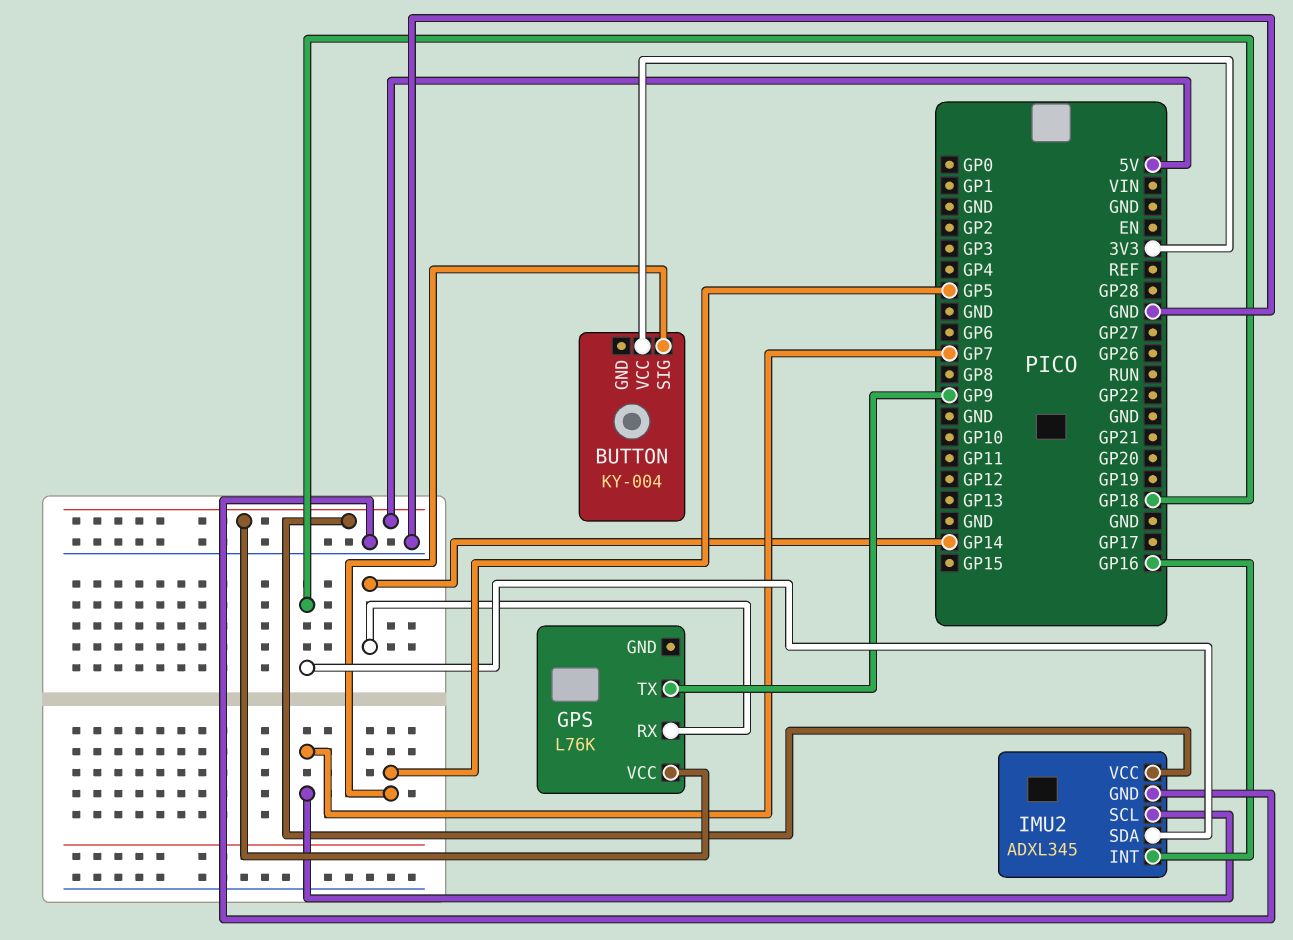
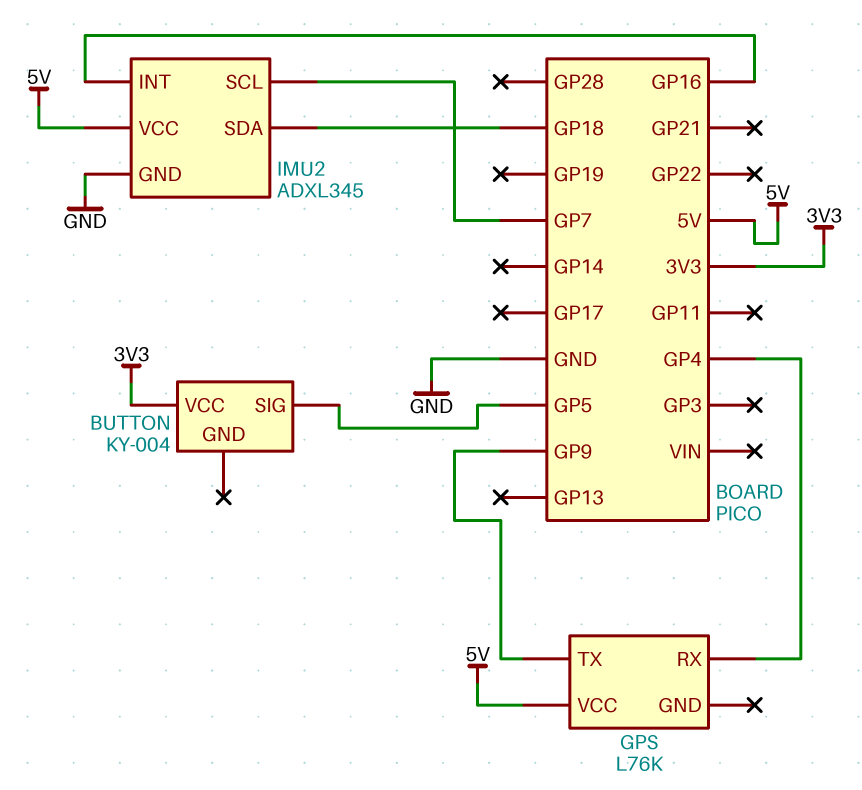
GPS pin RX: GP14 -> GP4

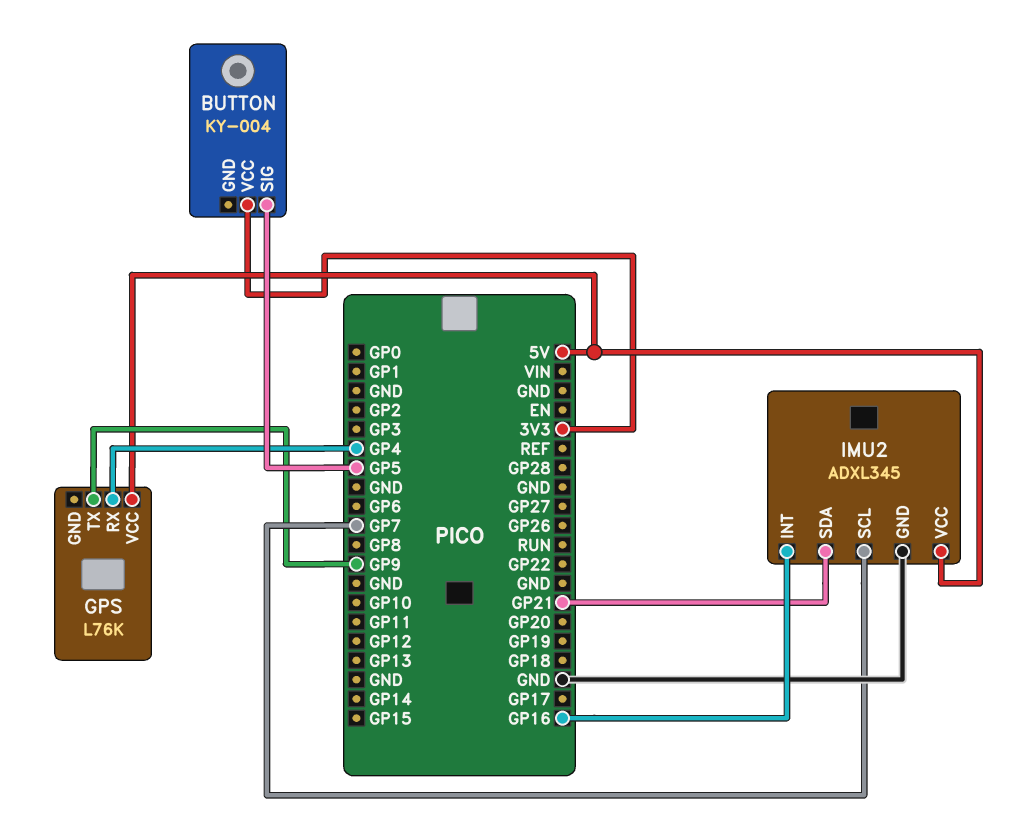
IMU2 pin SDA: GP18 -> GP21

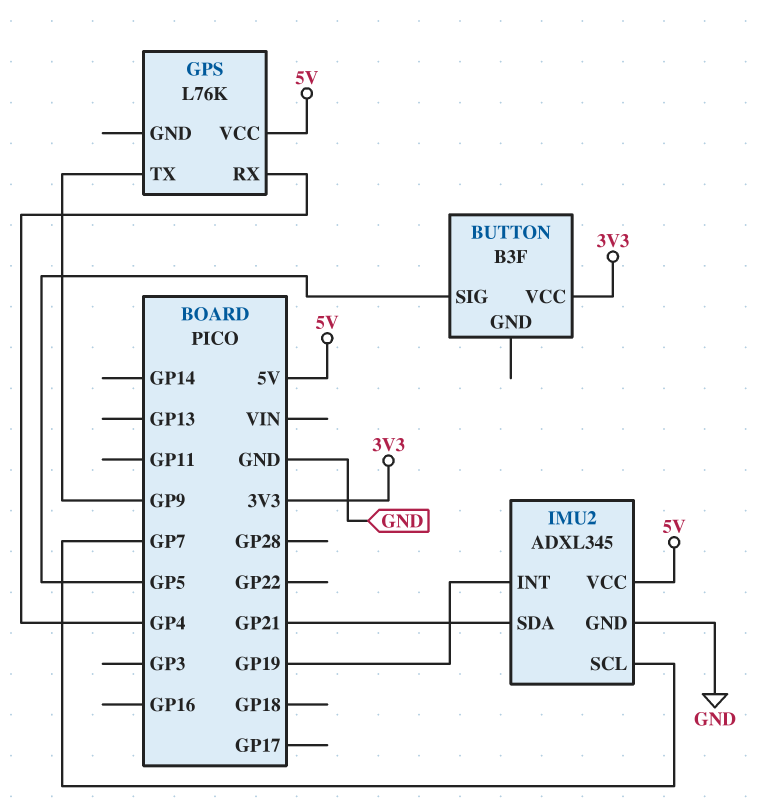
BUTTON: KY-004 -> B3F
IMU2 pin INT: GP16 -> GP19

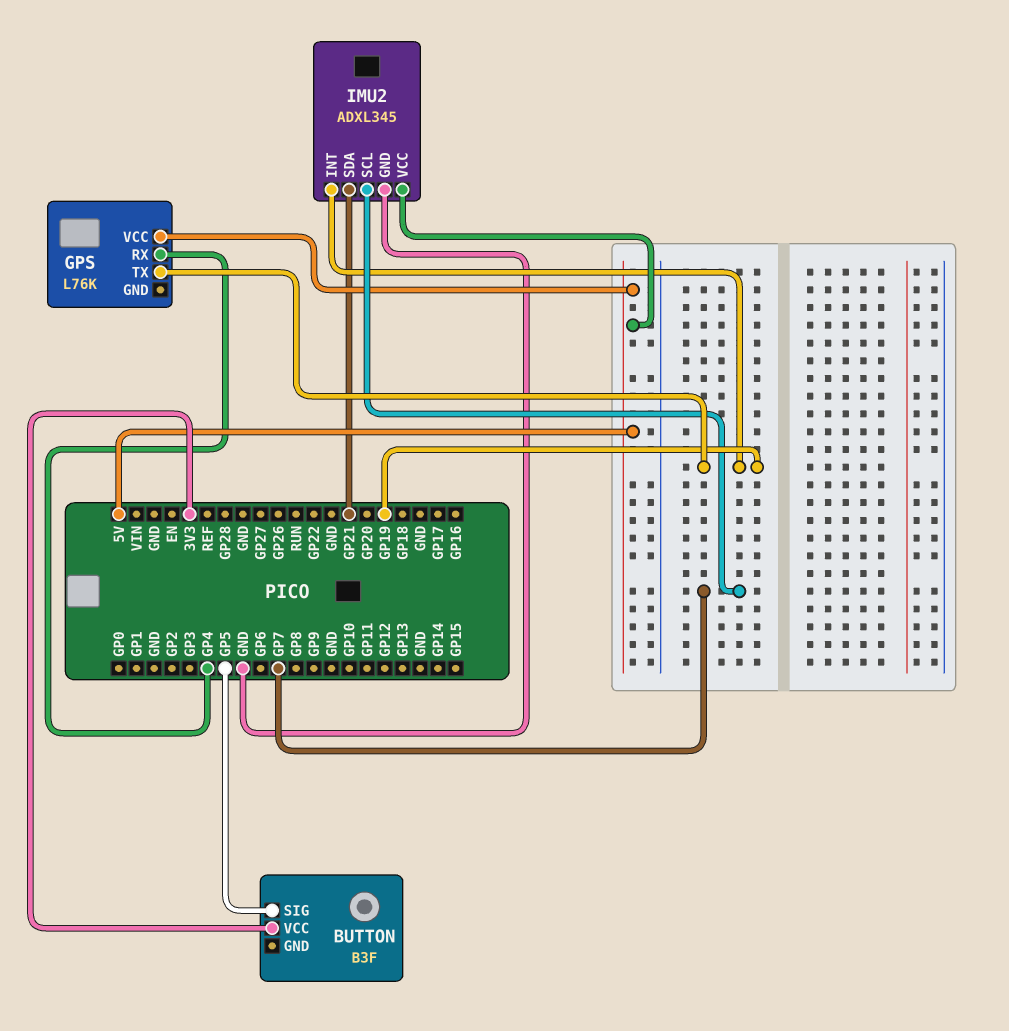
GPS pin TX: GP9 -> GP19

